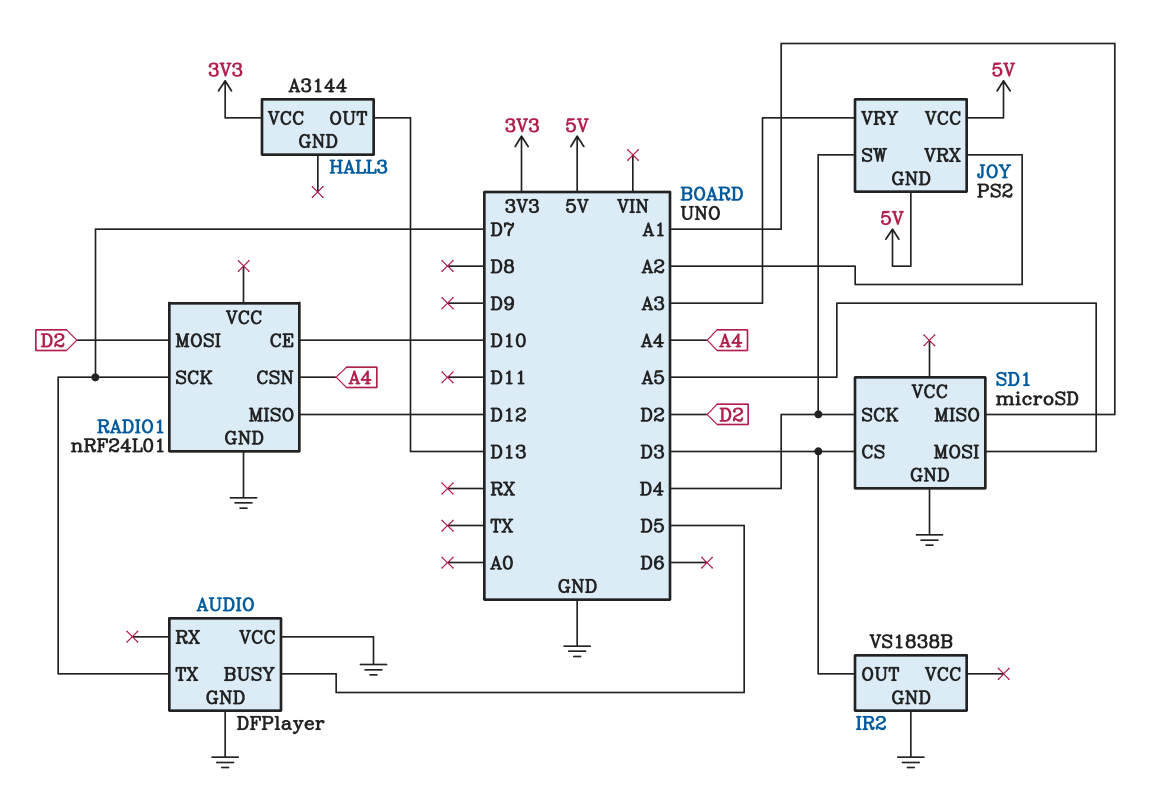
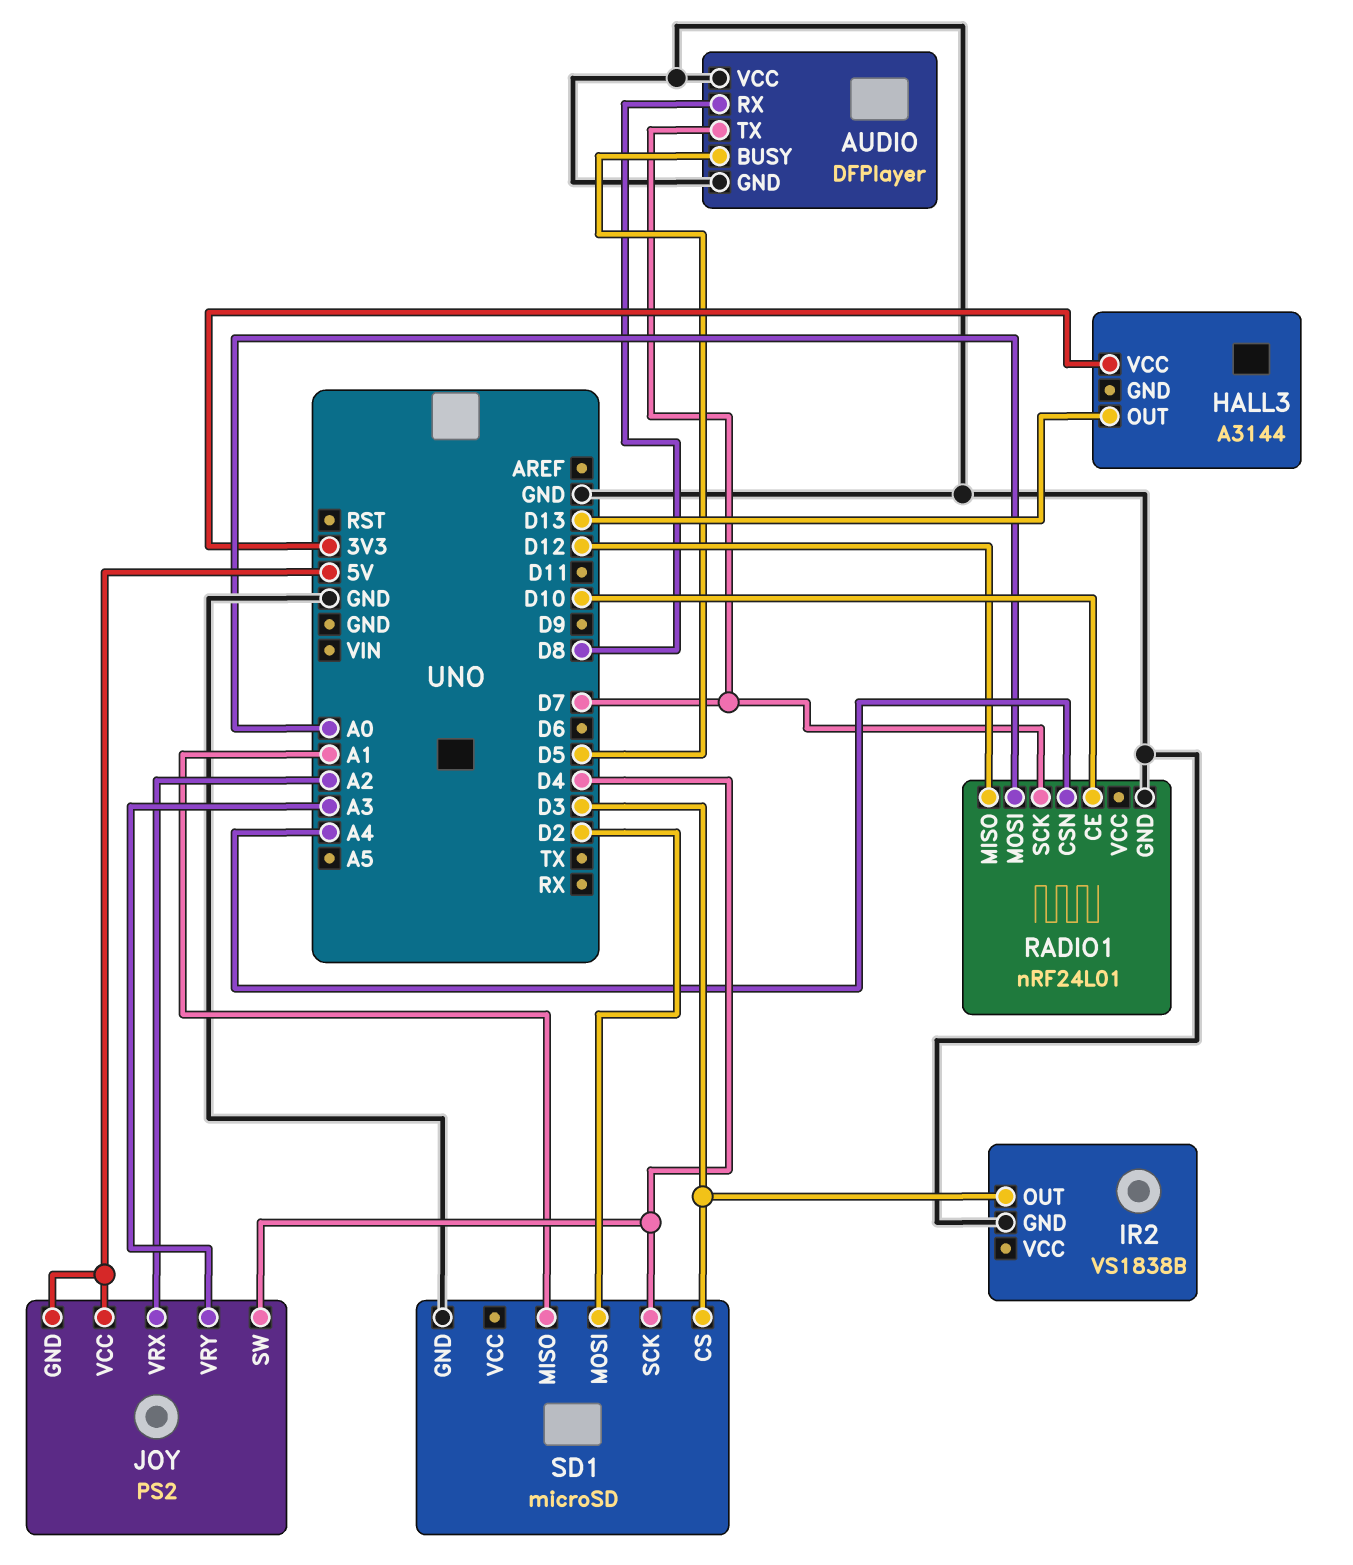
AUDIO pin RX: none -> D8
RADIO1 pin MOSI: D2 -> A0
SD1 pin MOSI: A5 -> D2

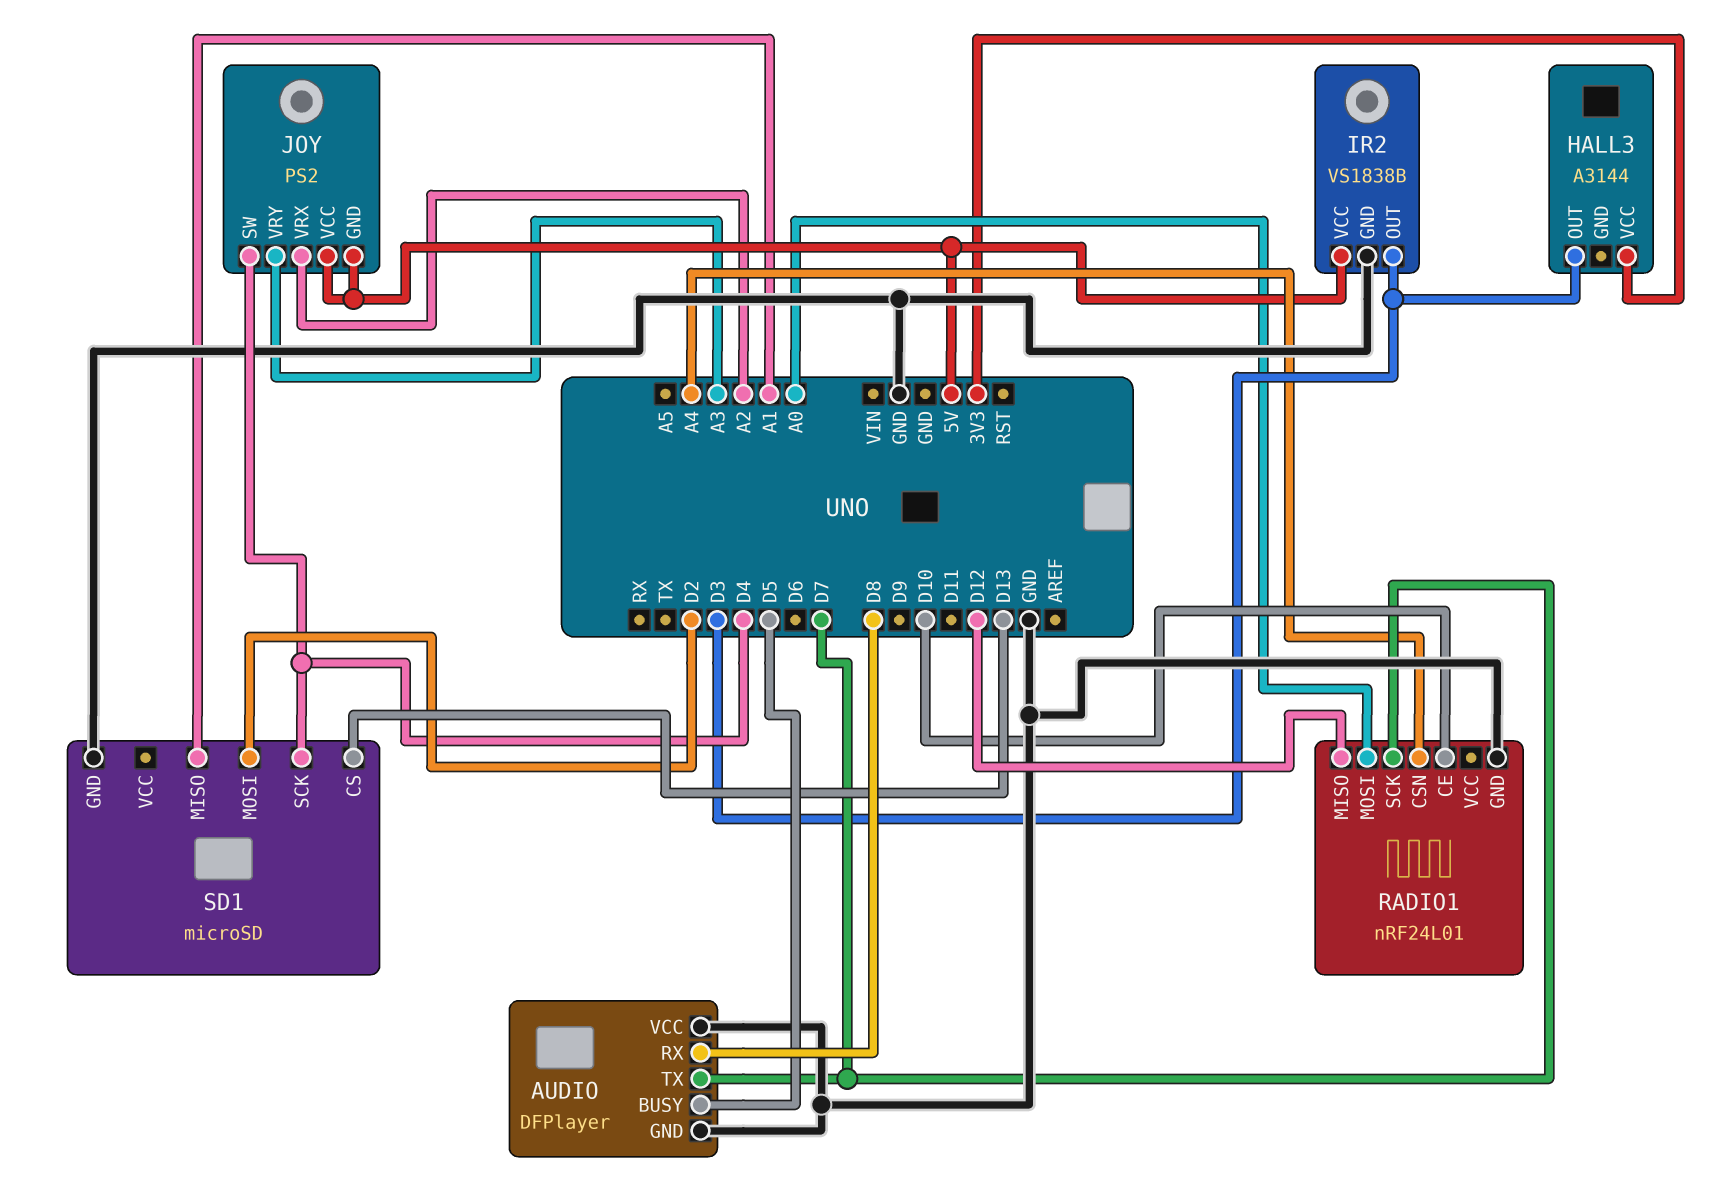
HALL3 pin OUT: D13 -> D3
IR2 pin VCC: none -> 5V
SD1 pin CS: D3 -> D13

